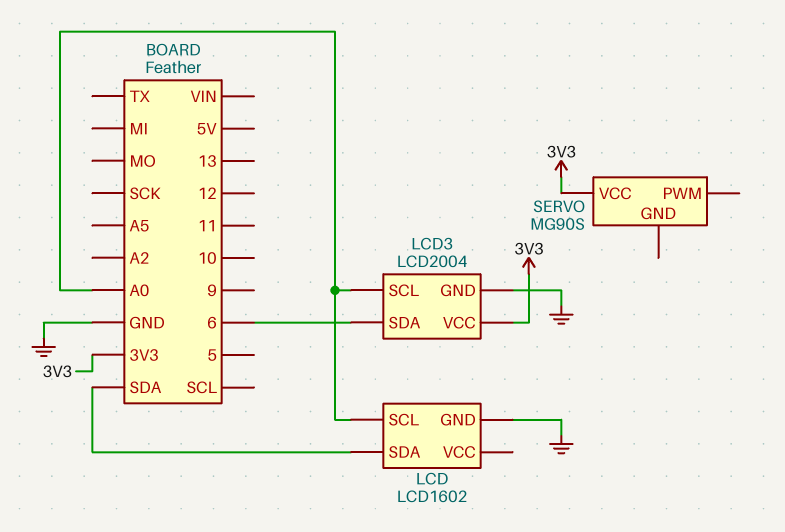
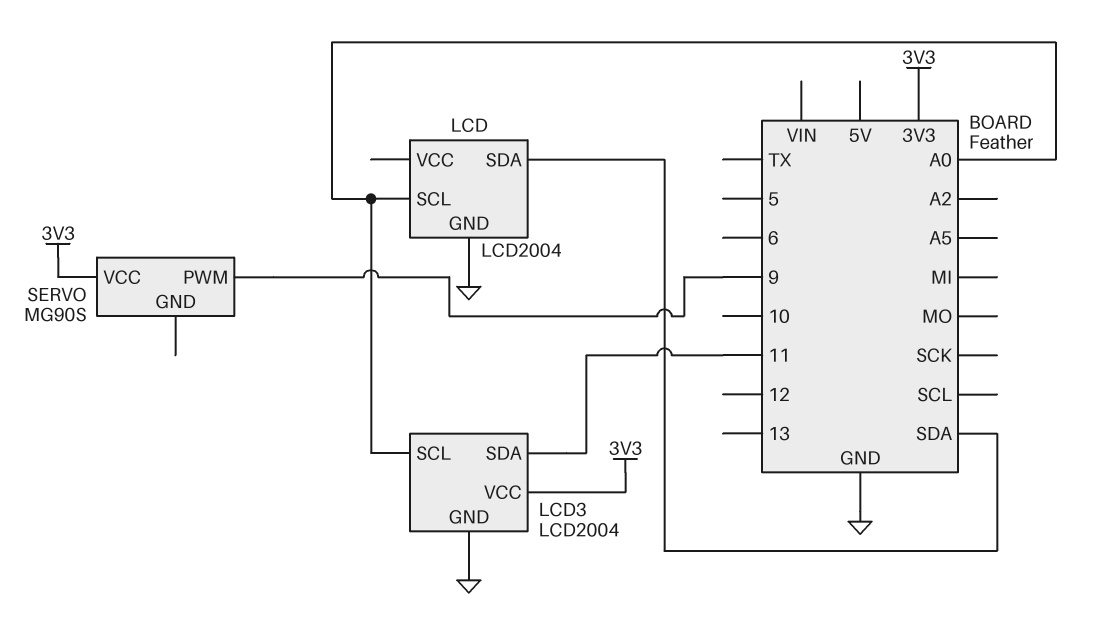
LCD: LCD1602 -> LCD2004
LCD3 pin SDA: 6 -> 11
SERVO pin PWM: none -> 9

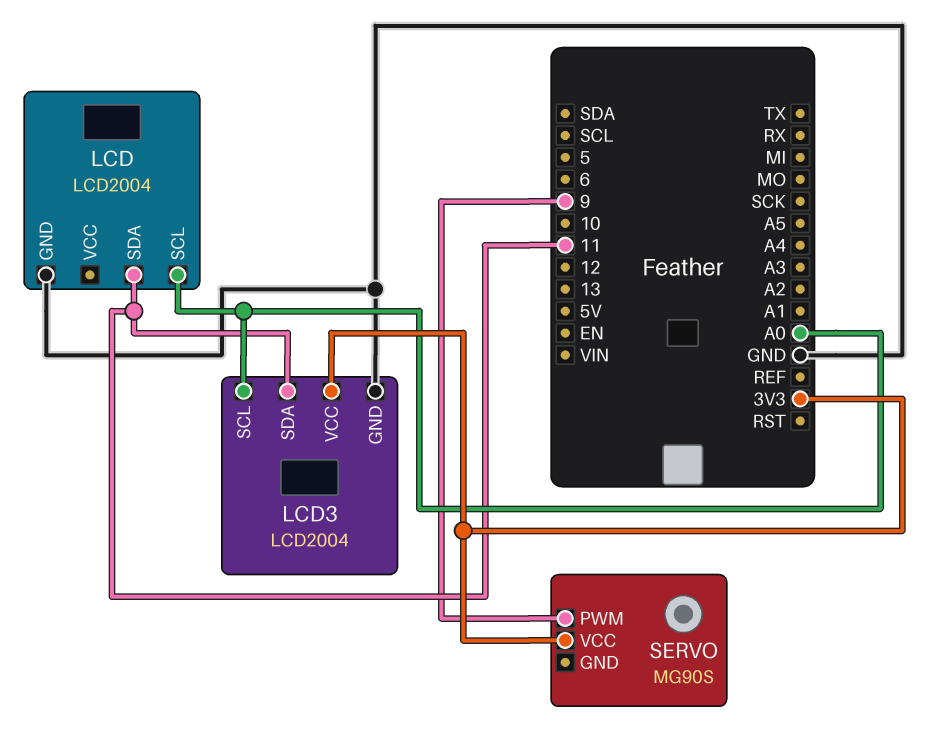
LCD pin SDA: SDA -> 11

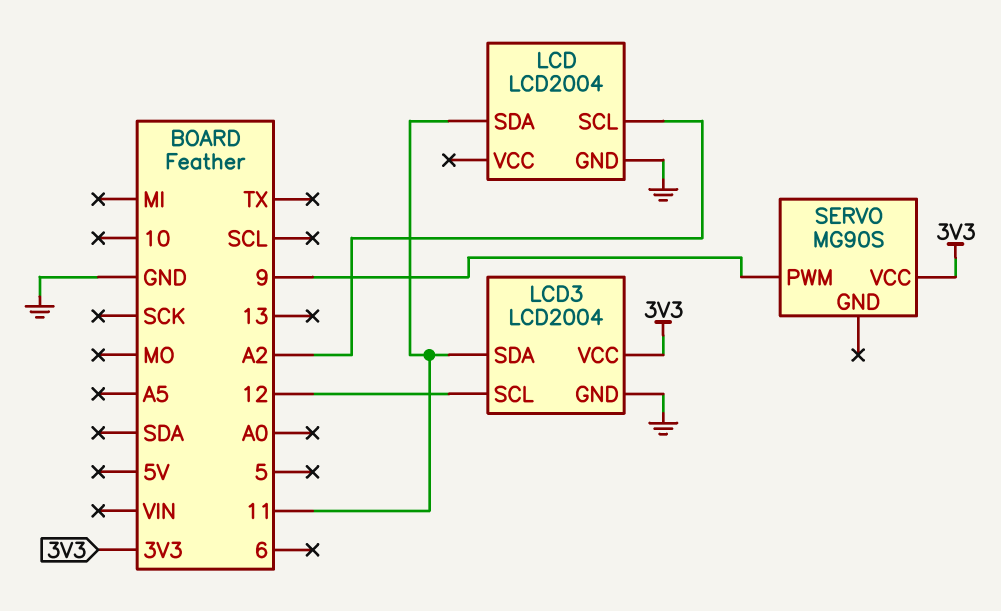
LCD pin SCL: A0 -> A2
LCD3 pin SCL: A0 -> 12

